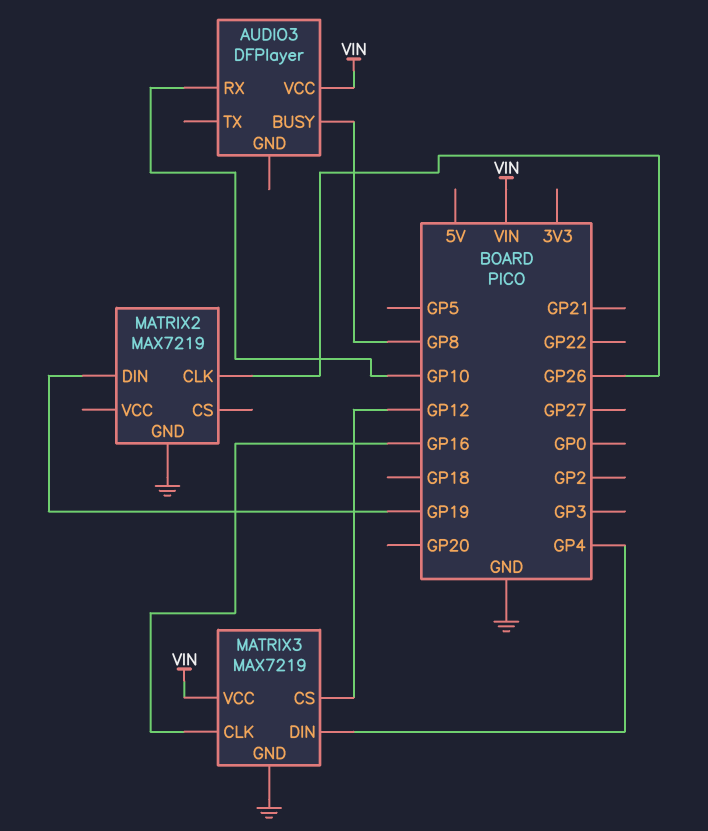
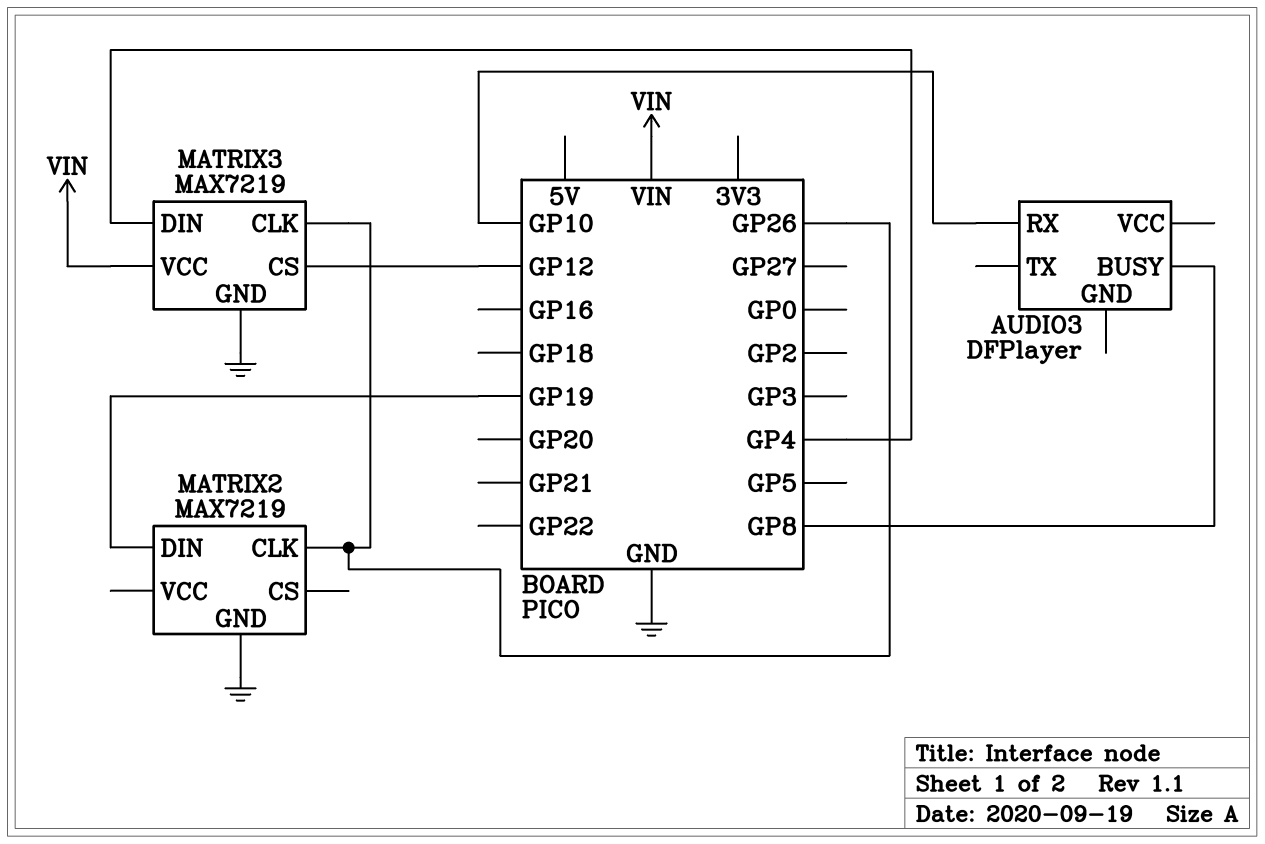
AUDIO3 pin VCC: VIN -> none
MATRIX3 pin CLK: GP16 -> GP26

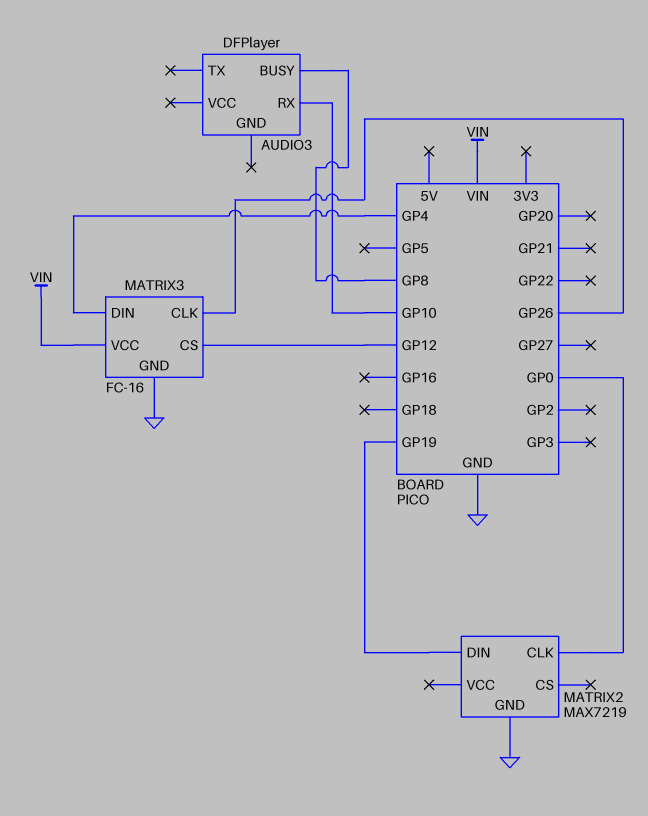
MATRIX2 pin CLK: GP26 -> GP0
MATRIX3: MAX7219 -> FC-16

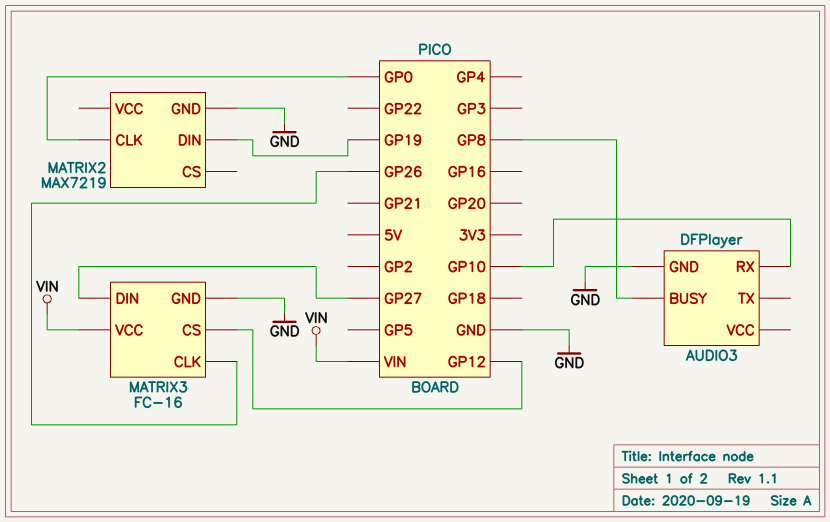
AUDIO3 pin GND: none -> GND
MATRIX3 pin DIN: GP4 -> GP27

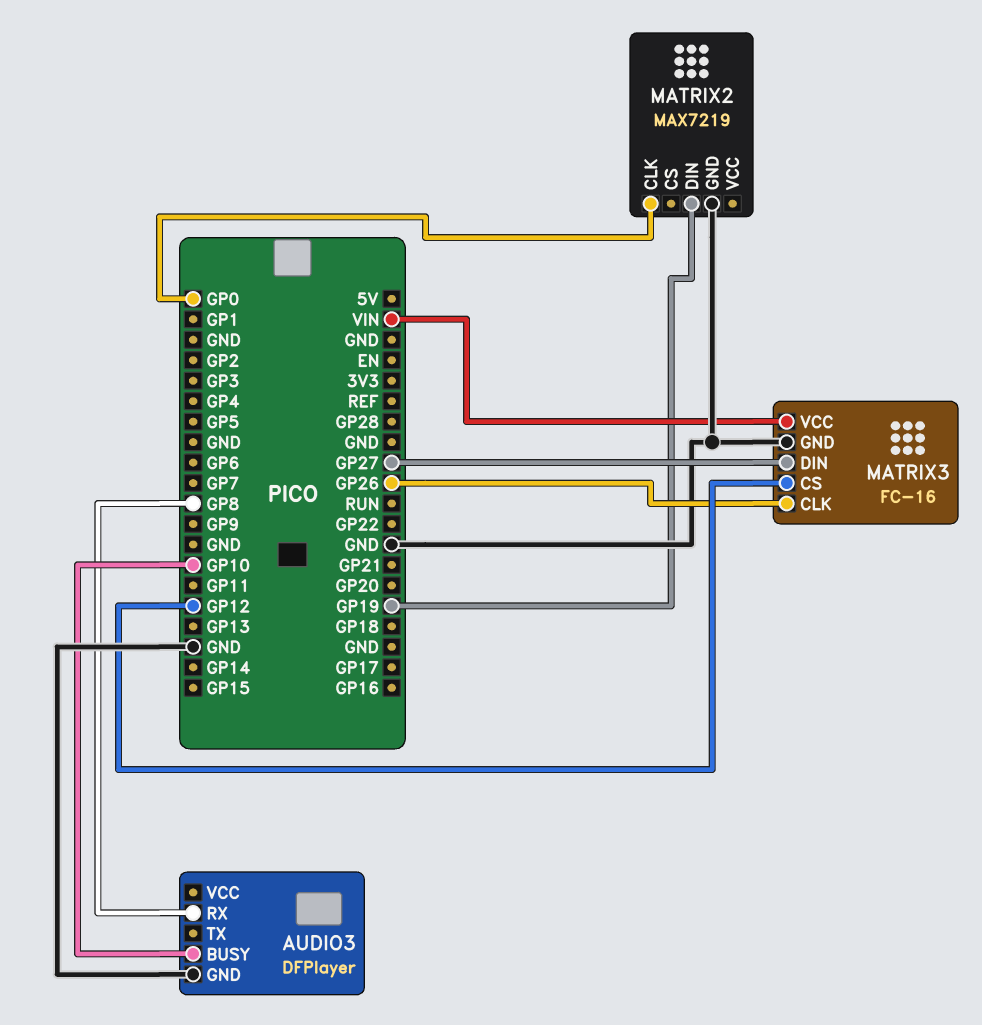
AUDIO3 pin BUSY: GP8 -> GP10
AUDIO3 pin RX: GP10 -> GP8

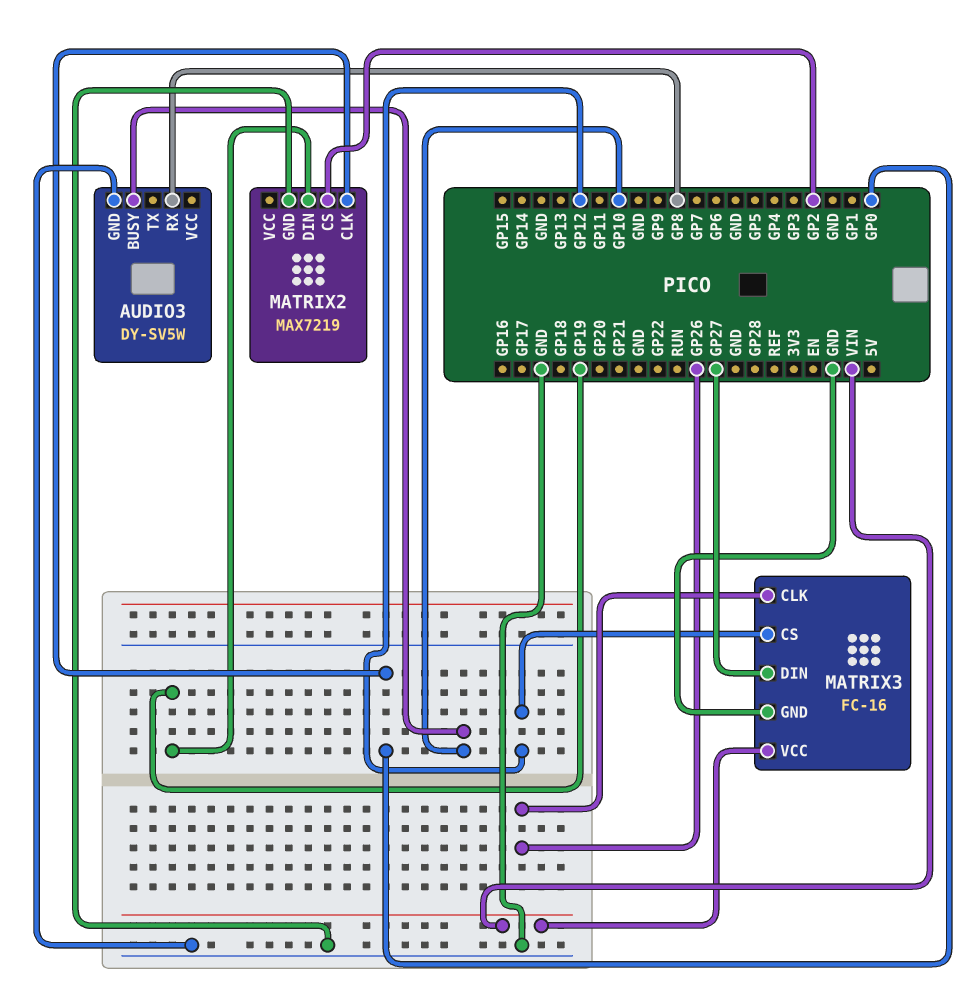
AUDIO3: DFPlayer -> DY-SV5W
MATRIX2 pin CS: none -> GP2

